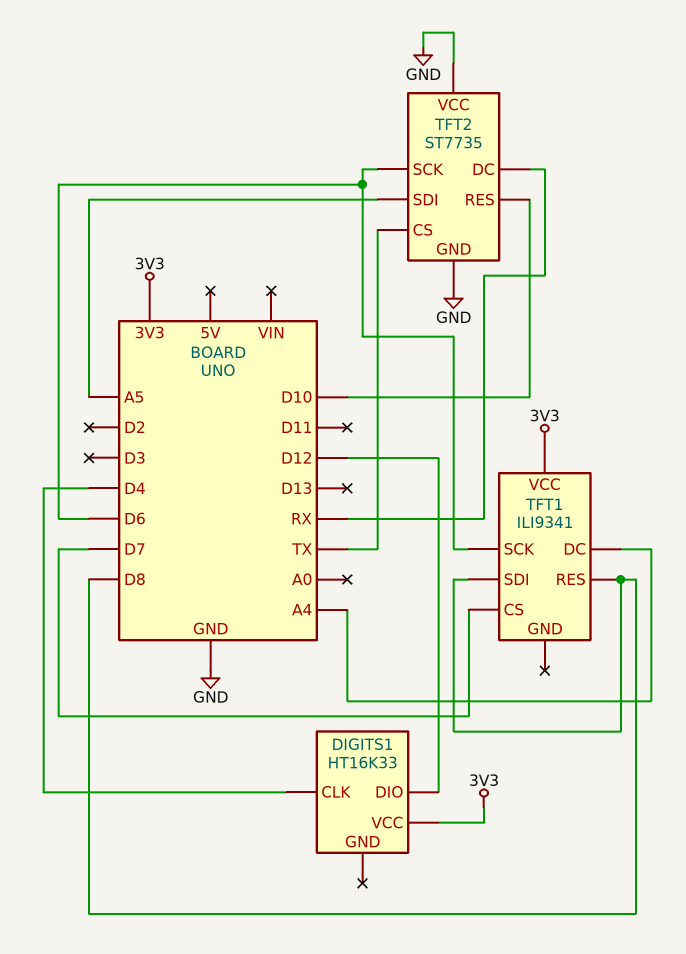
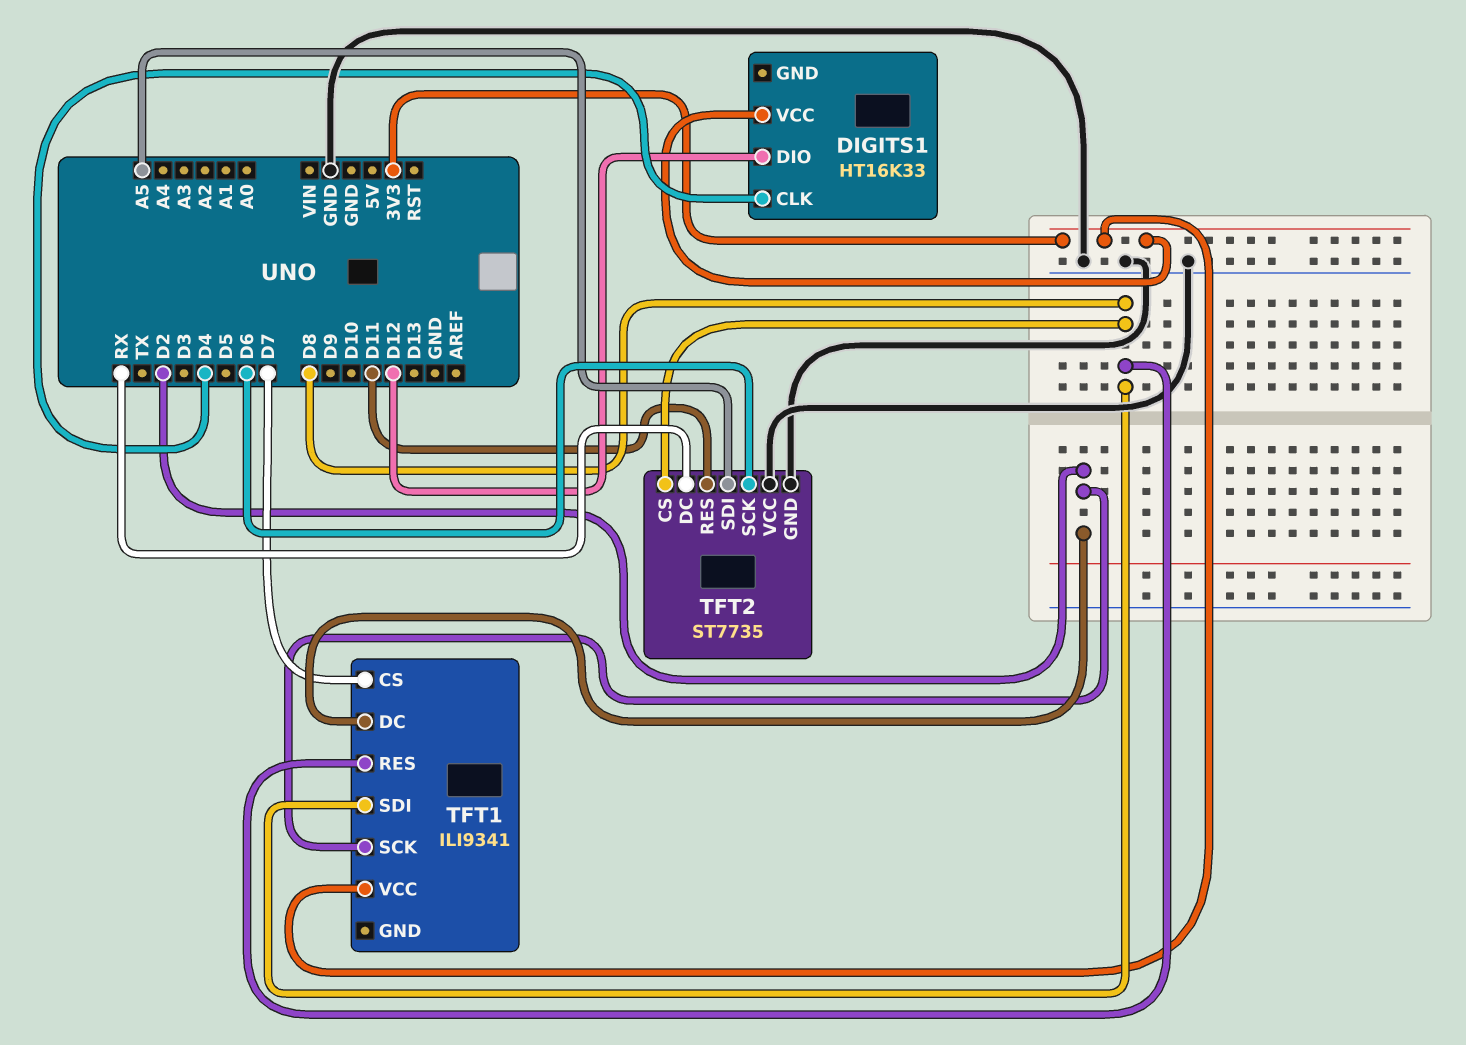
TFT1 pin DC: A4 -> D2
TFT1 pin SCK: D6 -> D2
TFT2 pin CS: TX -> D8
TFT2 pin RES: D10 -> D11

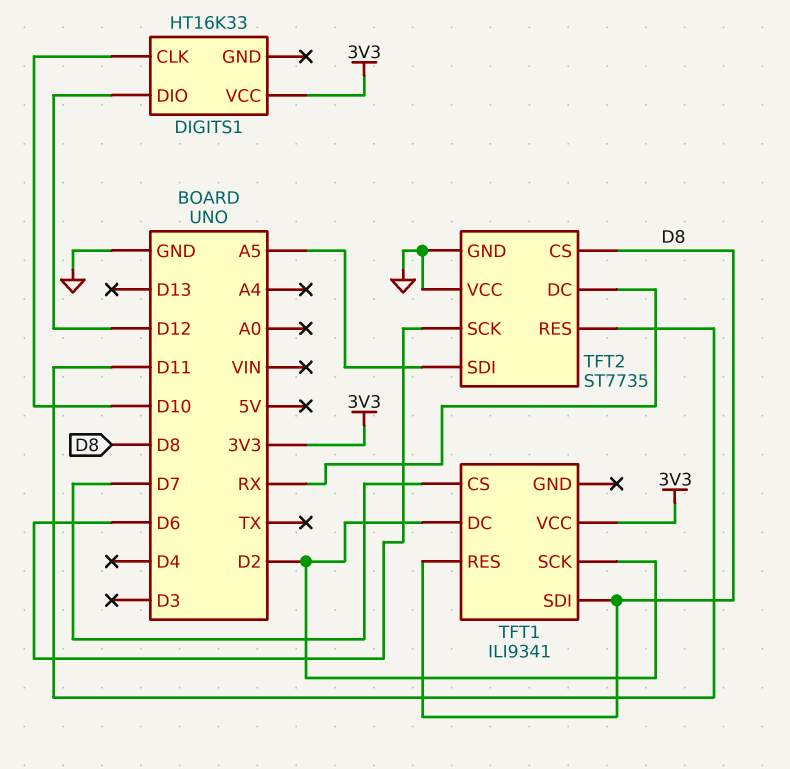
DIGITS1 pin CLK: D4 -> D10

